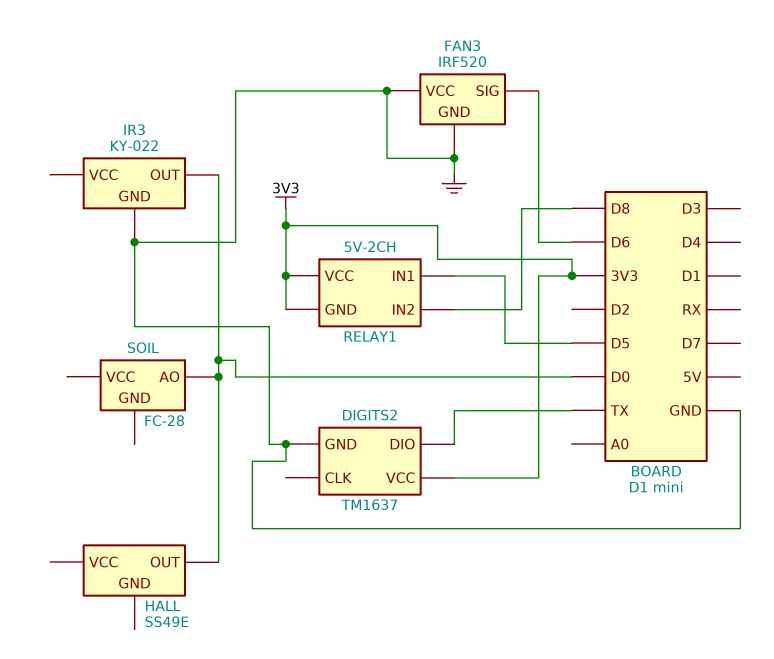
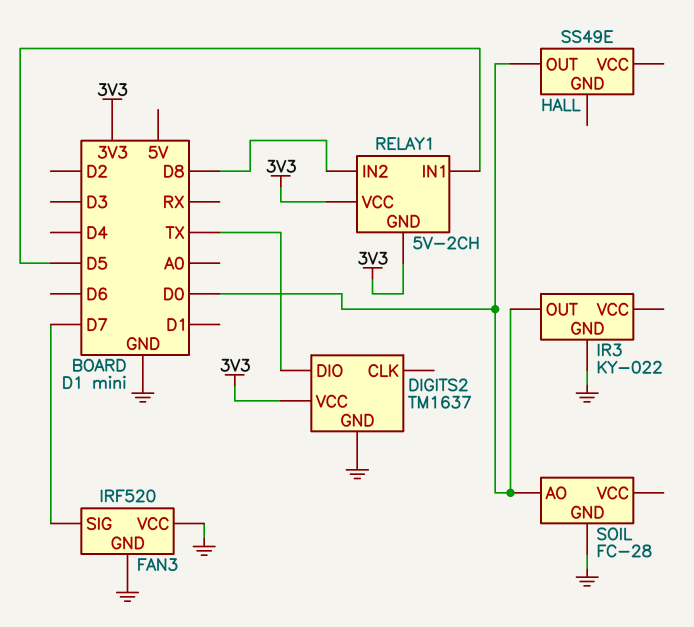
FAN3 pin SIG: D6 -> D7
SOIL pin GND: none -> GND

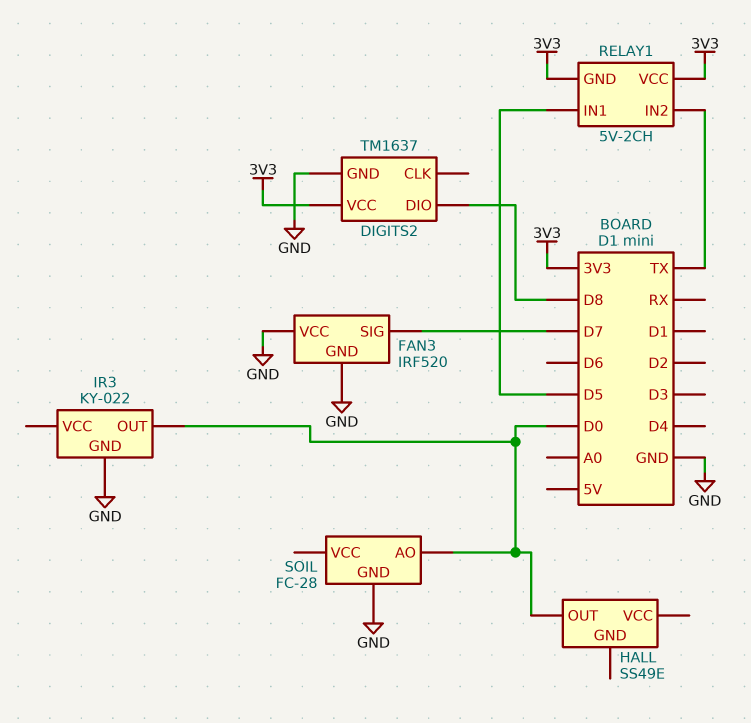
DIGITS2 pin DIO: TX -> D8
RELAY1 pin IN2: D8 -> TX

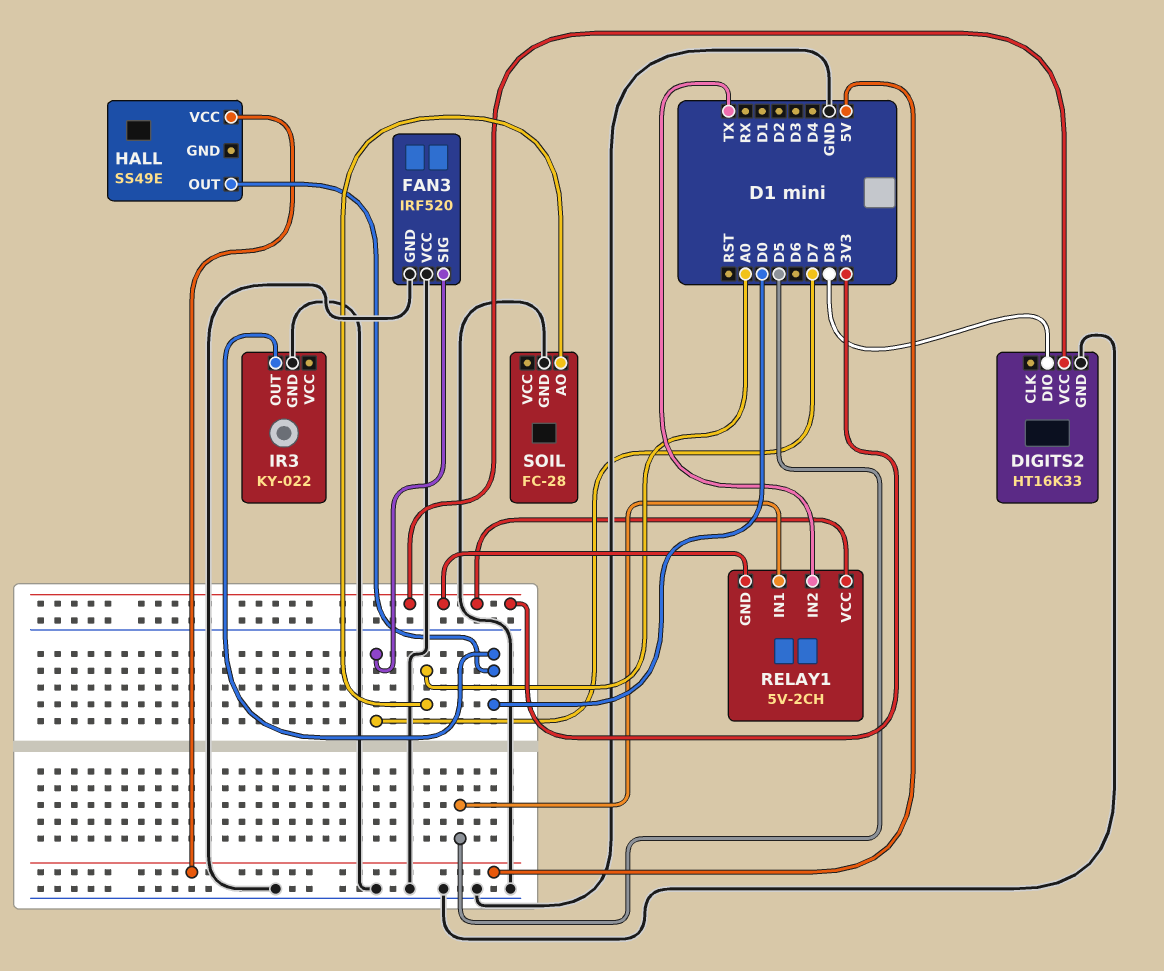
DIGITS2: TM1637 -> HT16K33
HALL pin VCC: none -> 5V
SOIL pin AO: D0 -> A0

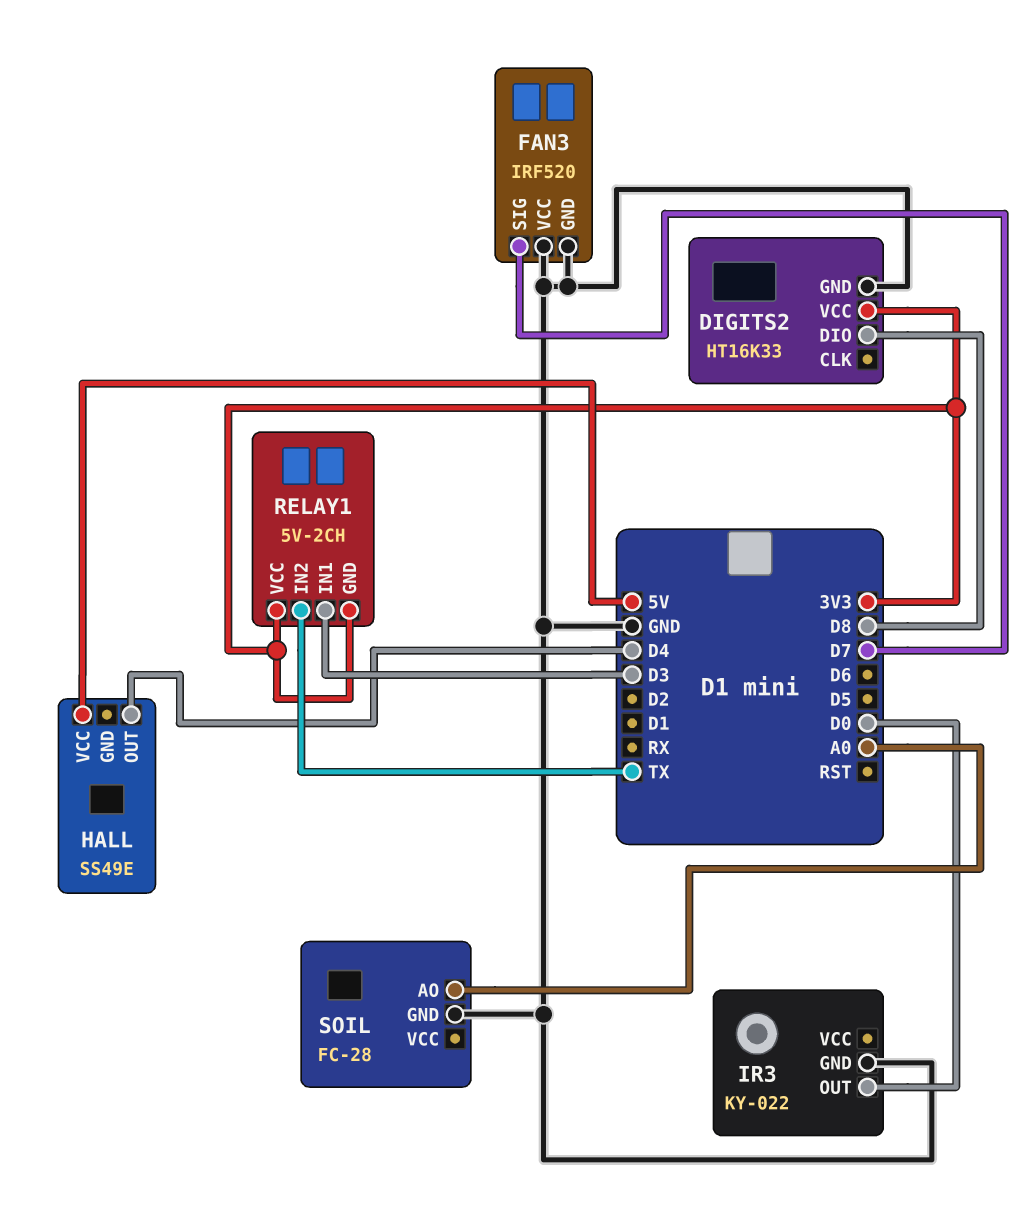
HALL pin OUT: D0 -> D4
RELAY1 pin IN1: D5 -> D3

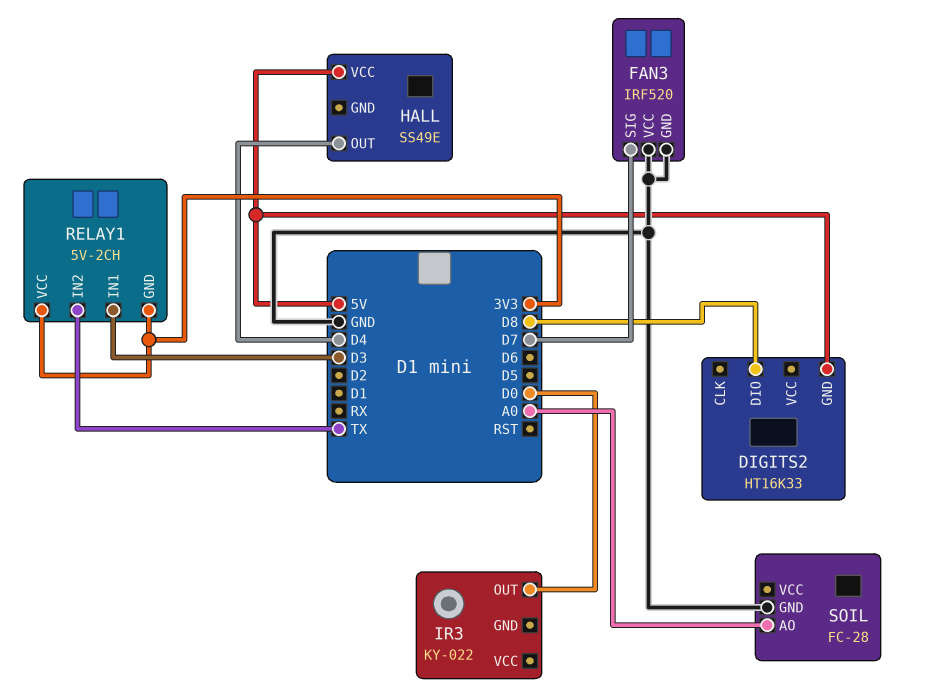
DIGITS2 pin GND: GND -> 5V
DIGITS2 pin VCC: 3V3 -> none
IR3 pin GND: GND -> none

